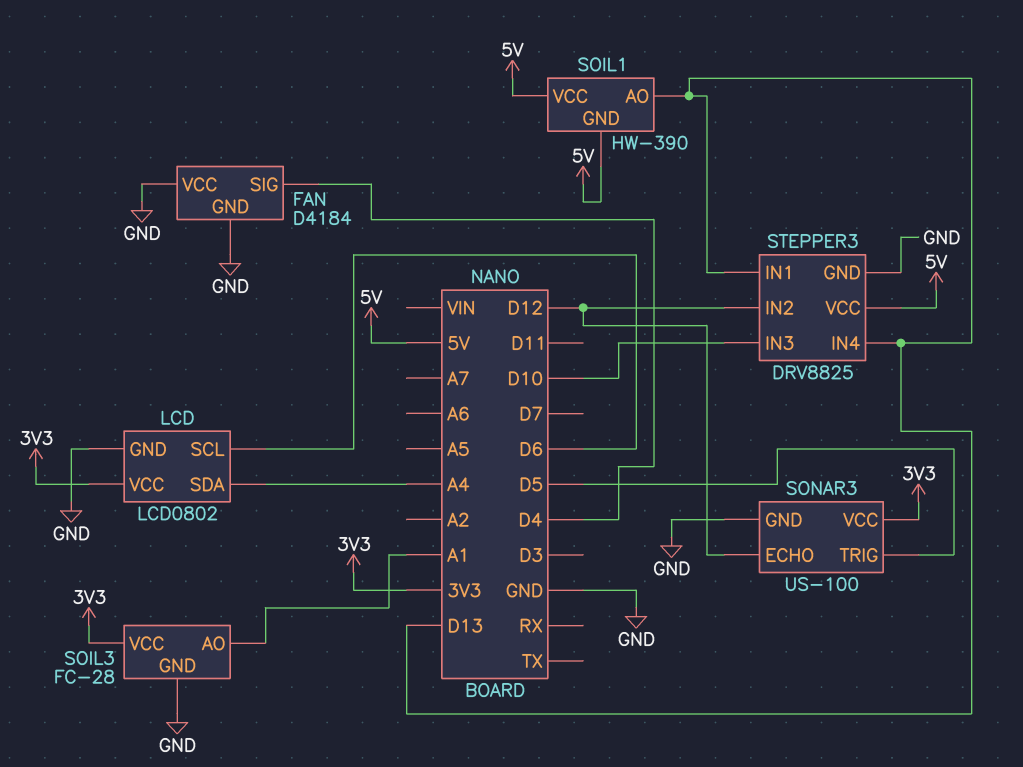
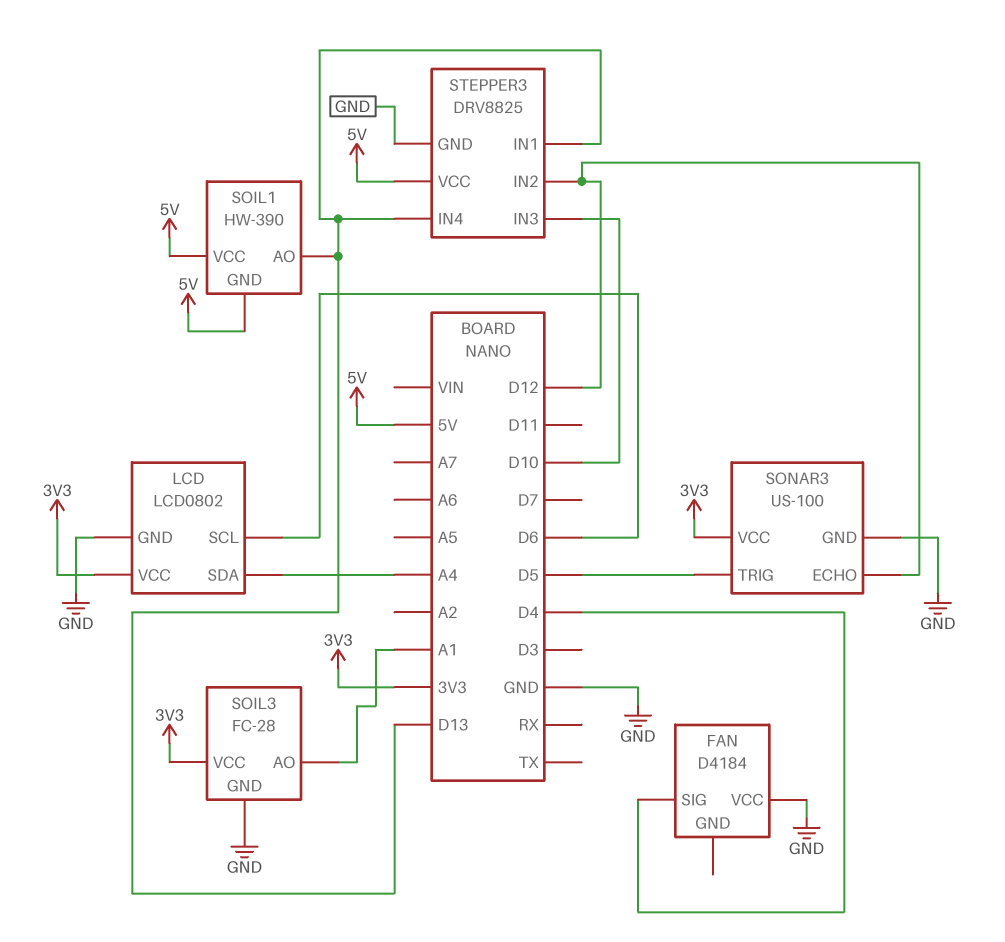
FAN pin GND: GND -> none

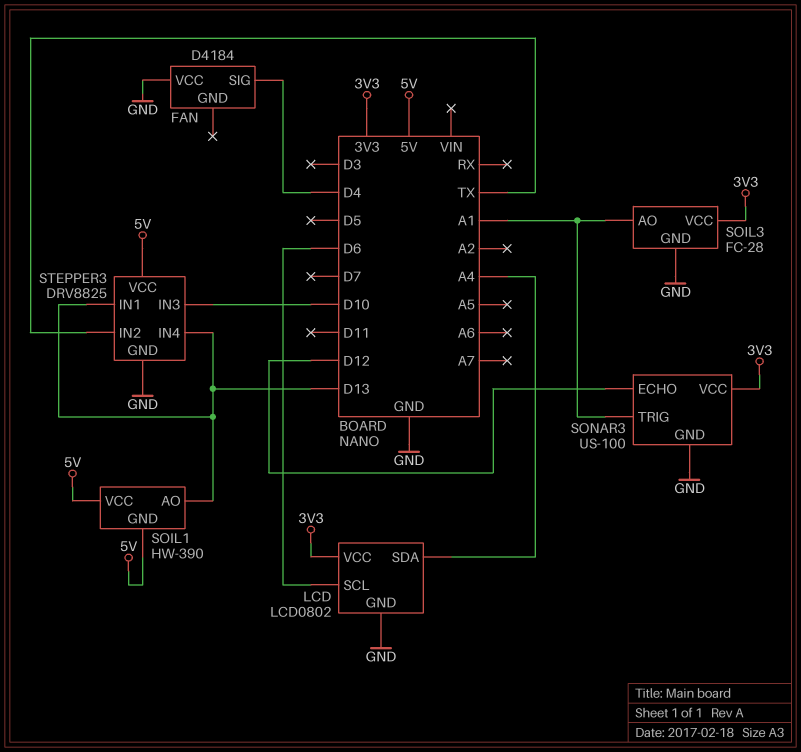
SONAR3 pin TRIG: D5 -> A1
STEPPER3 pin IN2: D12 -> TX

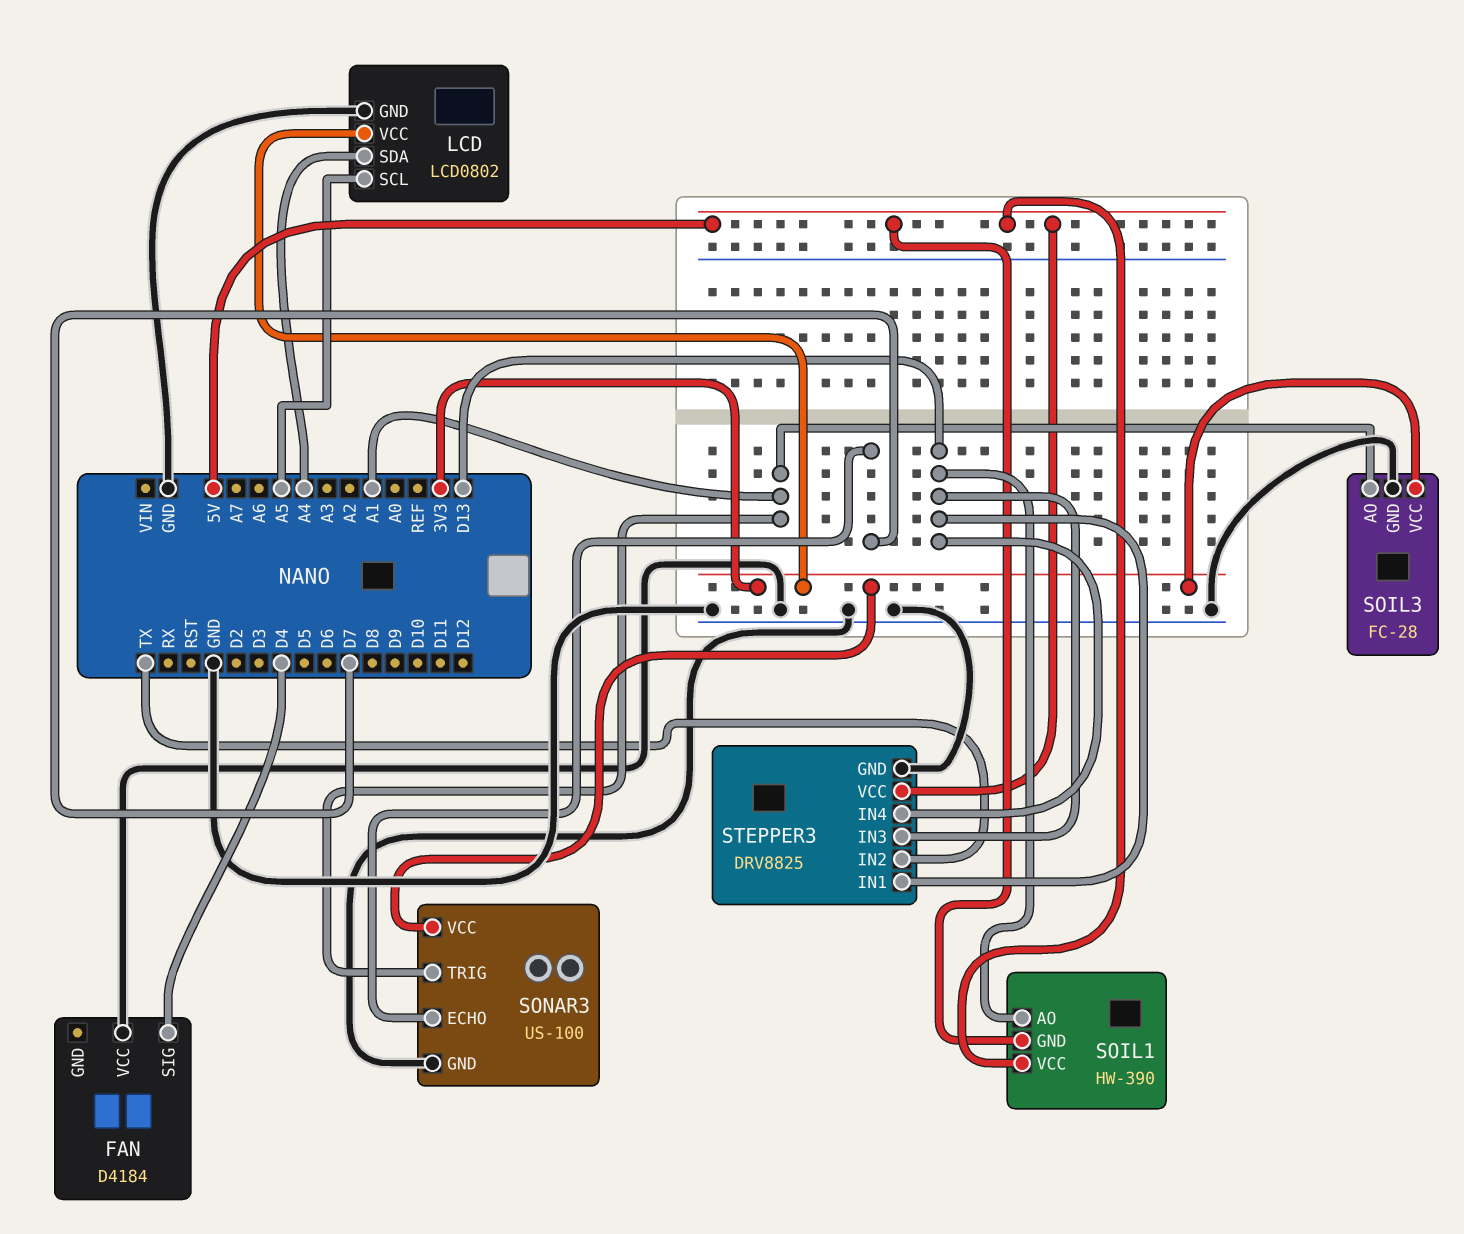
LCD pin SCL: D6 -> A5
SONAR3 pin ECHO: D12 -> D7
STEPPER3 pin IN3: D10 -> D13

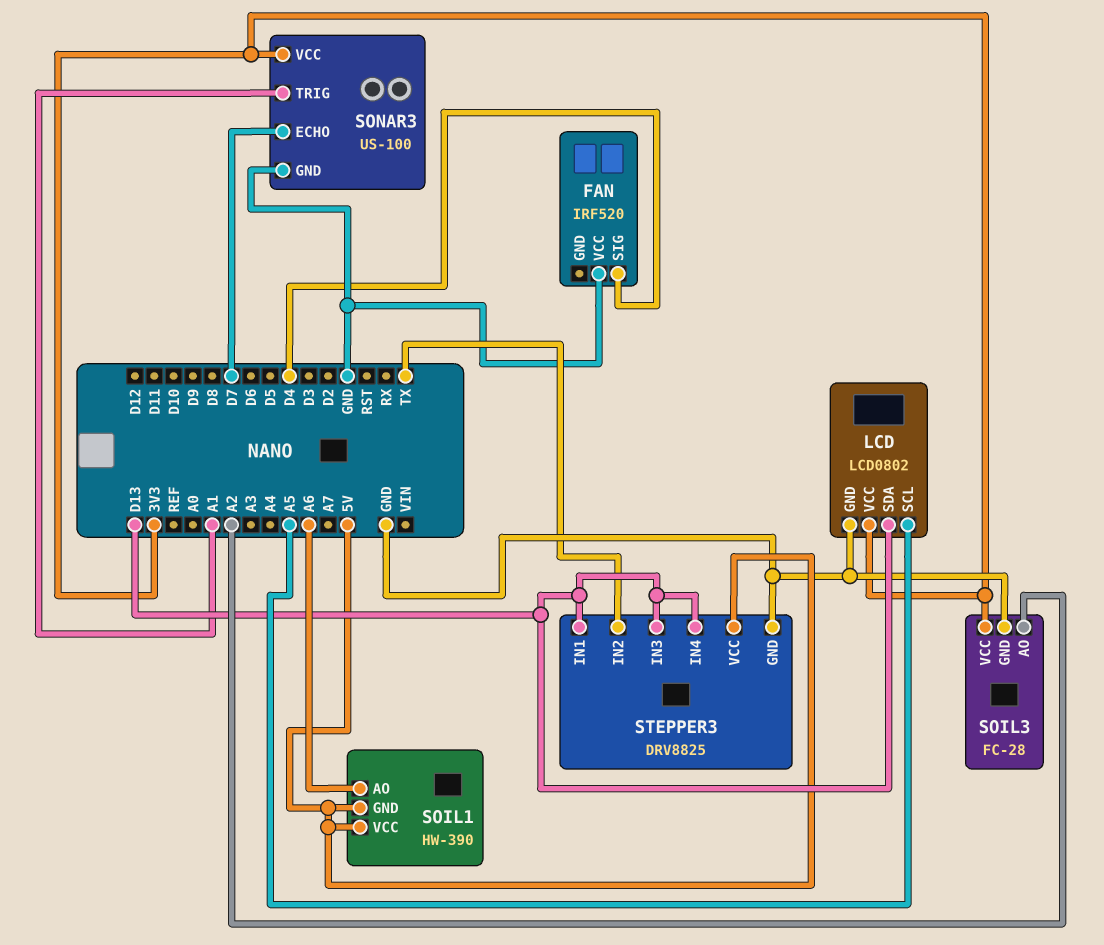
FAN: D4184 -> IRF520
LCD pin SDA: A4 -> D13
SOIL1 pin AO: D13 -> A6
SOIL3 pin AO: A1 -> A2

